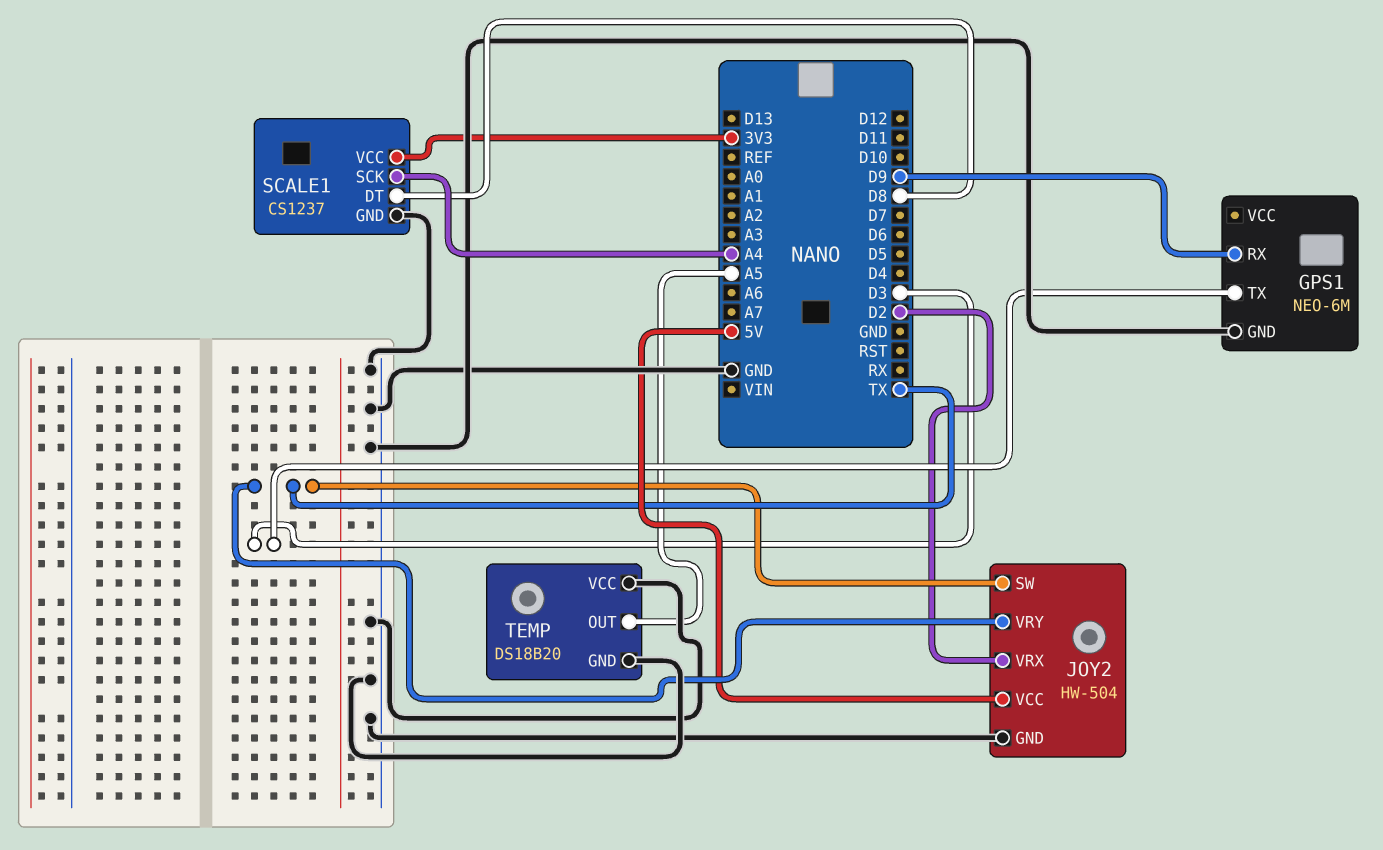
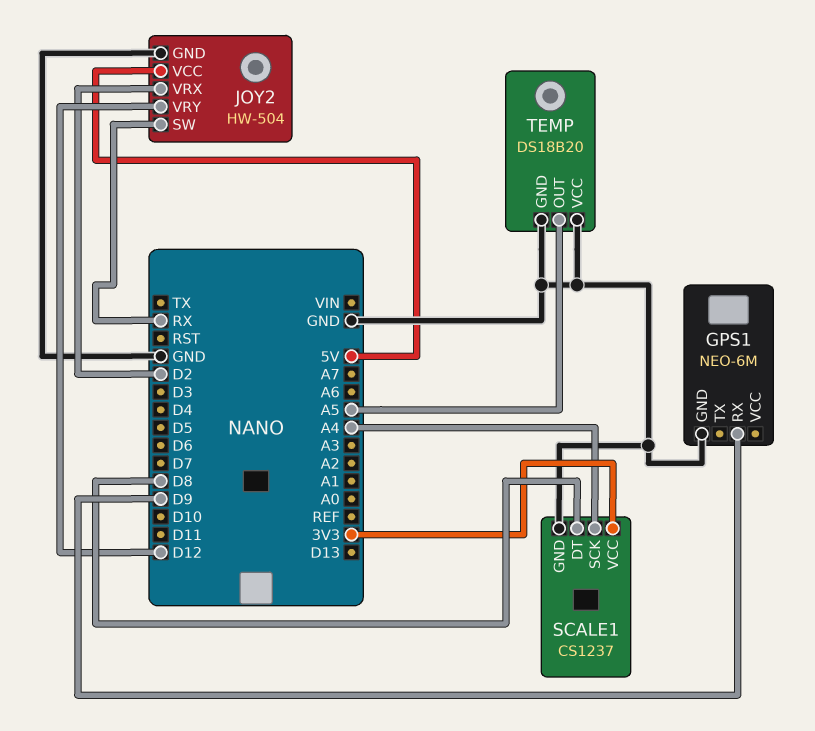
GPS1 pin TX: D3 -> none
JOY2 pin SW: TX -> RX
JOY2 pin VRY: TX -> D12

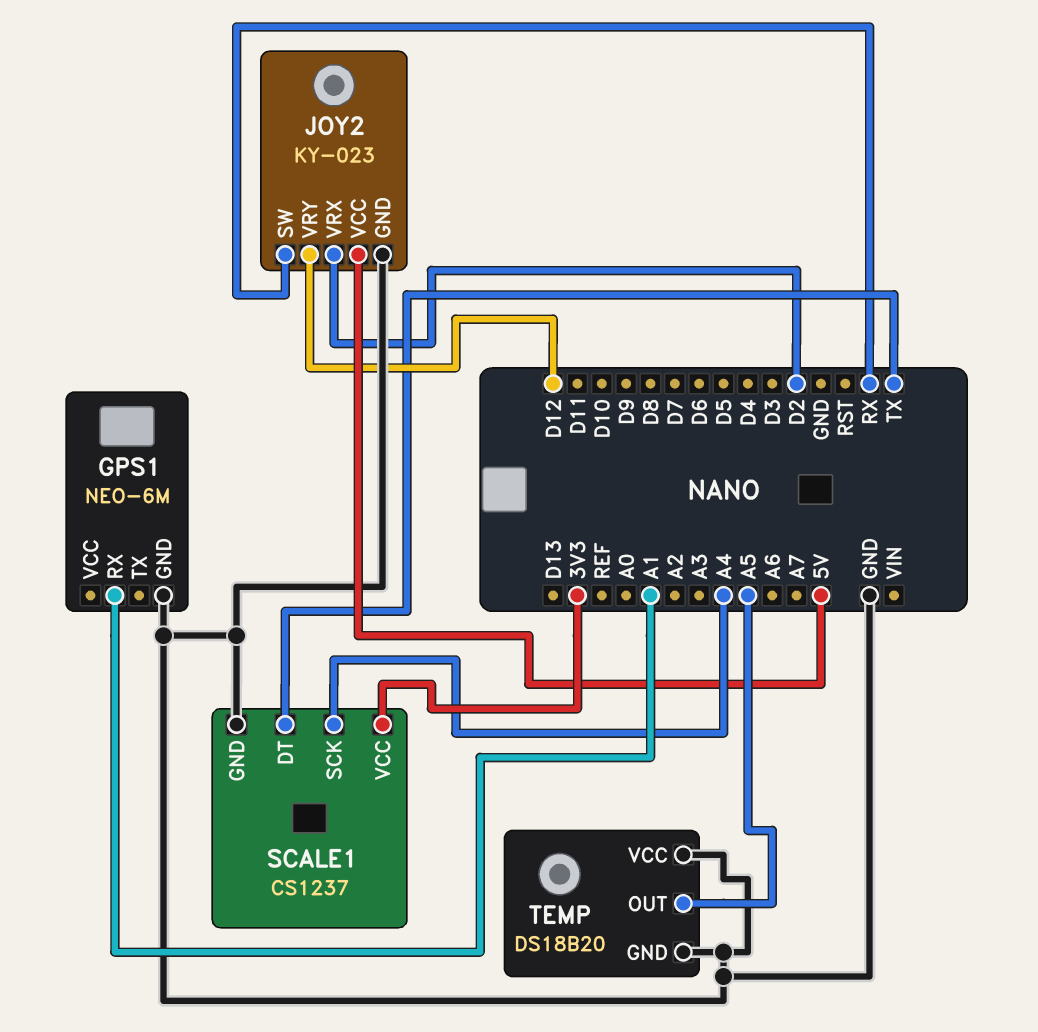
GPS1 pin RX: D9 -> A1
JOY2: HW-504 -> KY-023
SCALE1 pin DT: D8 -> TX

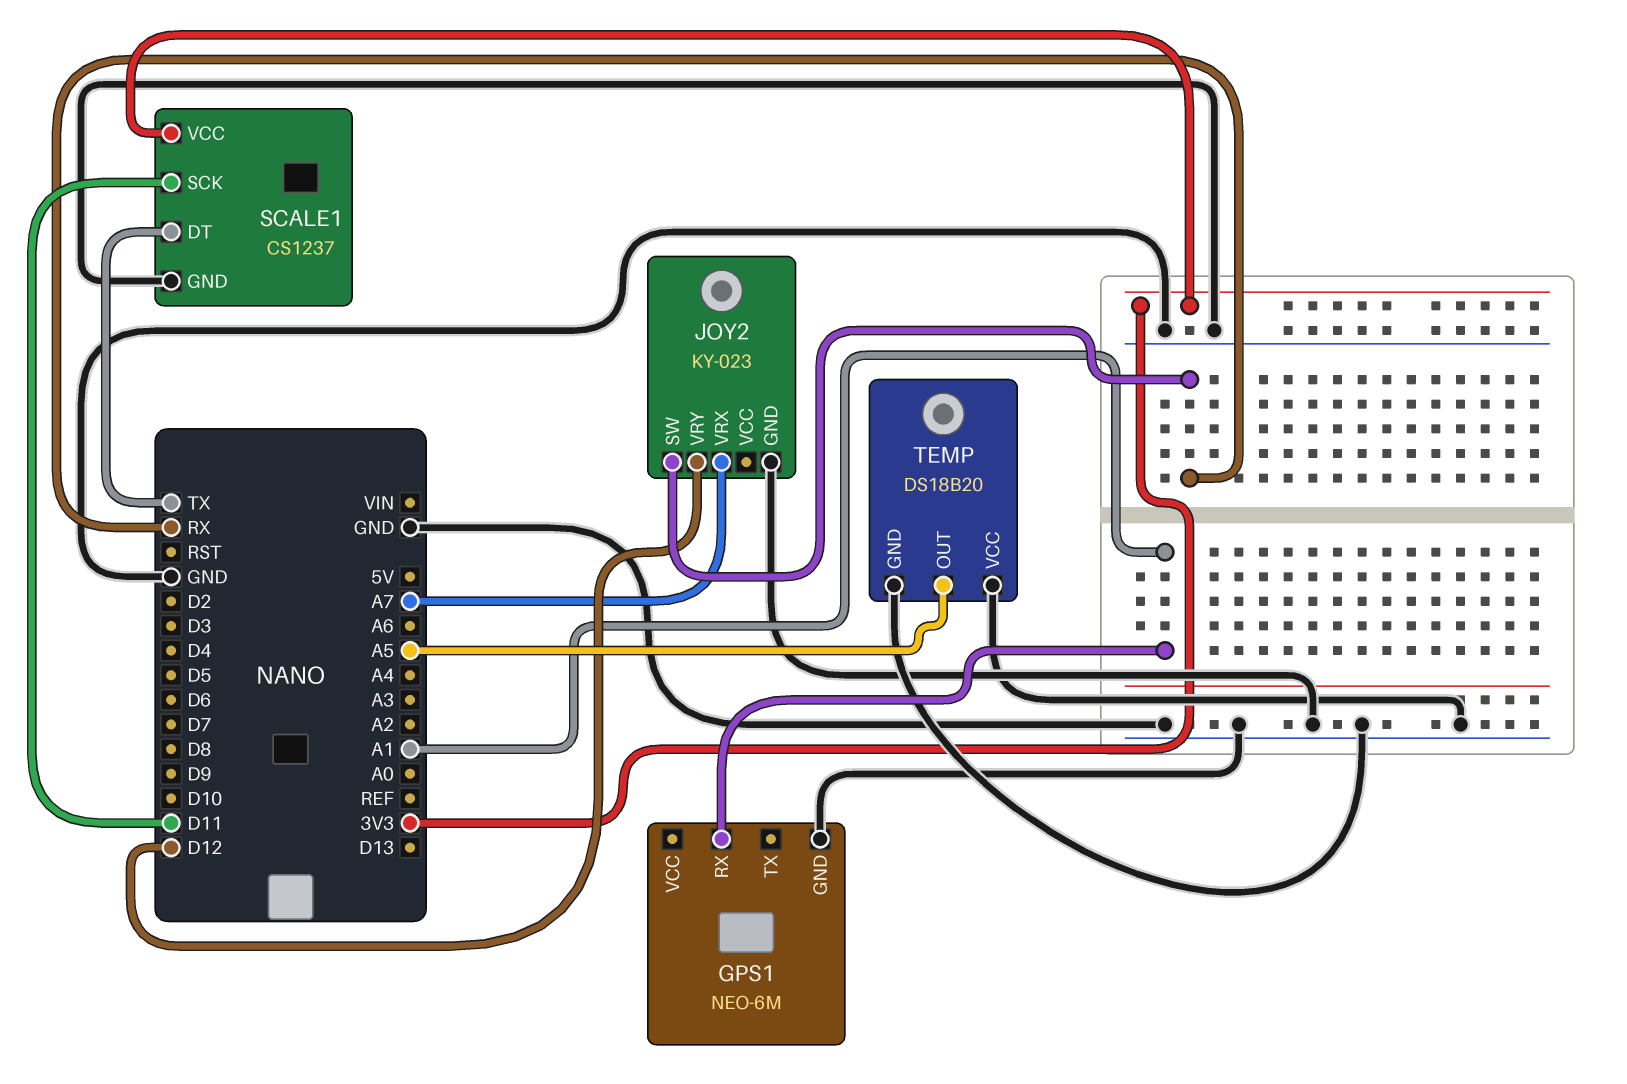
JOY2 pin VCC: 5V -> none
JOY2 pin VRX: D2 -> A7
SCALE1 pin SCK: A4 -> D11

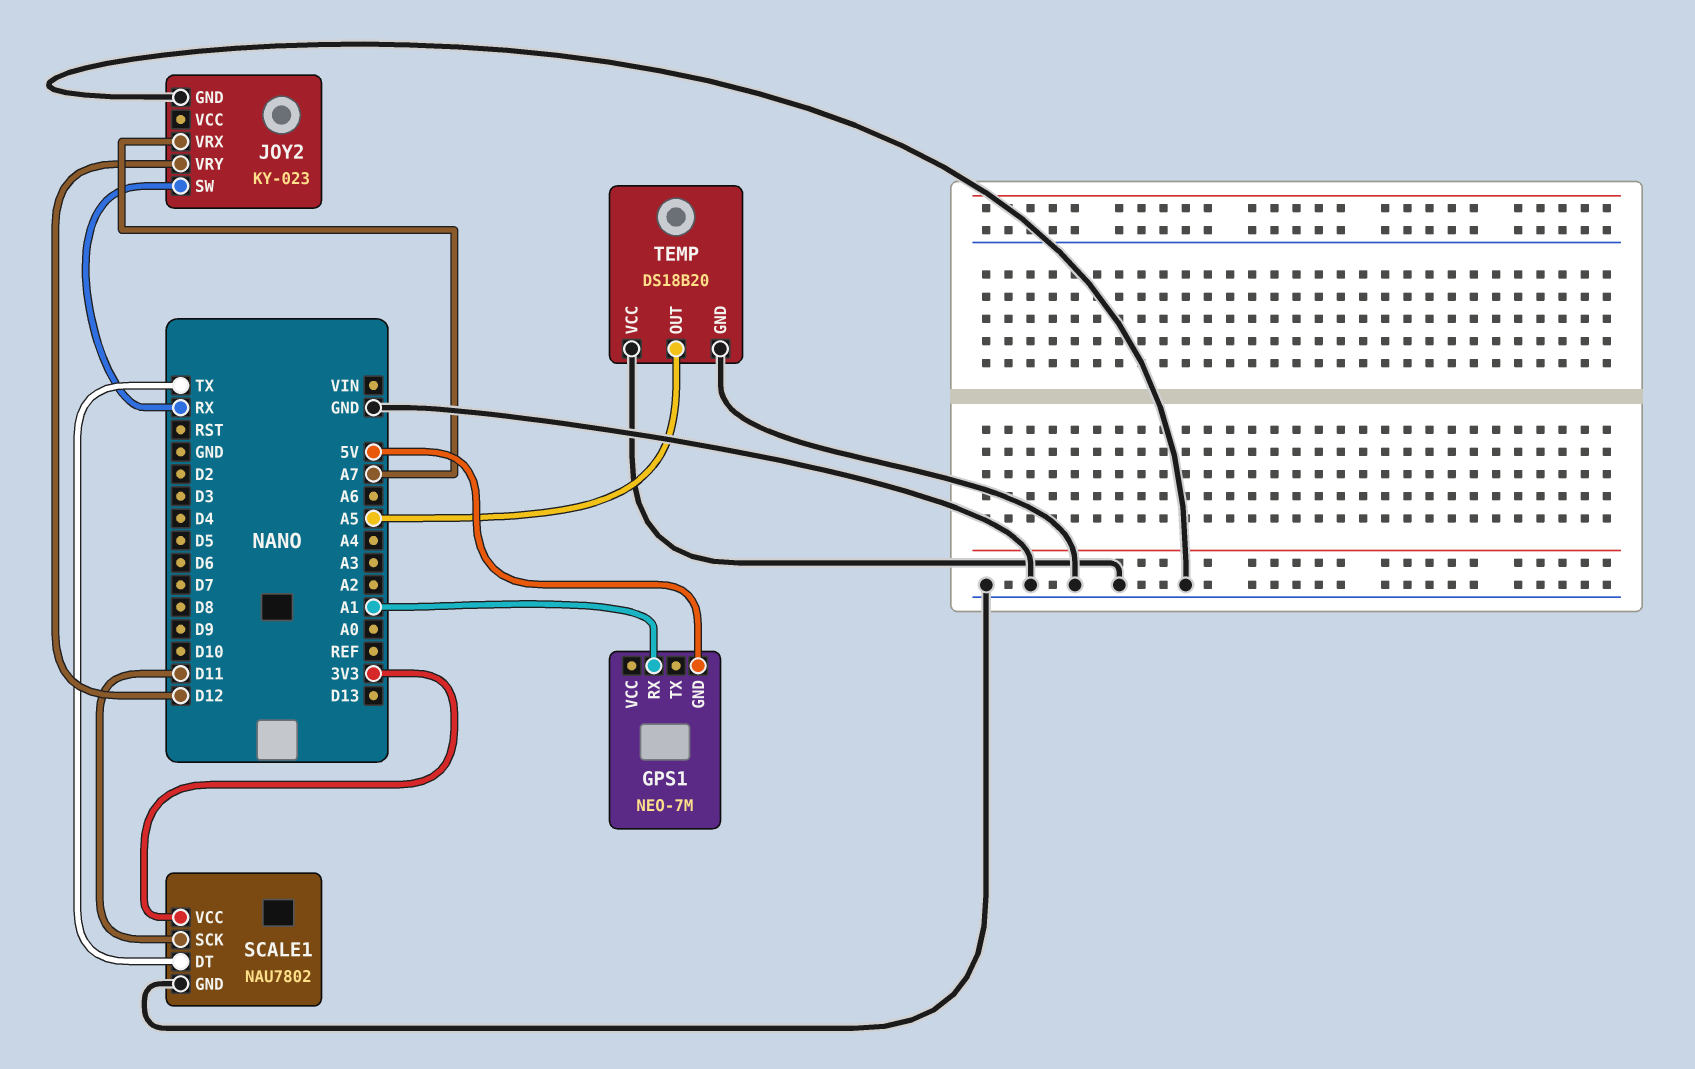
GPS1: NEO-6M -> NEO-7M
GPS1 pin GND: GND -> 5V
SCALE1: CS1237 -> NAU7802

